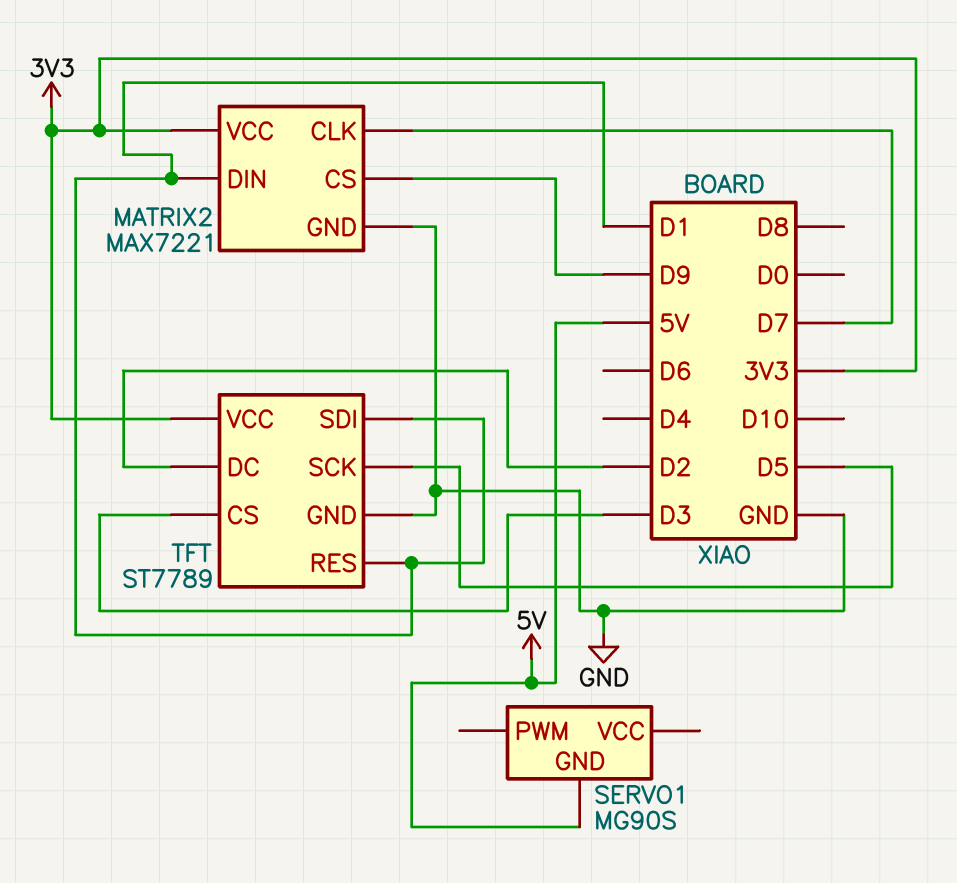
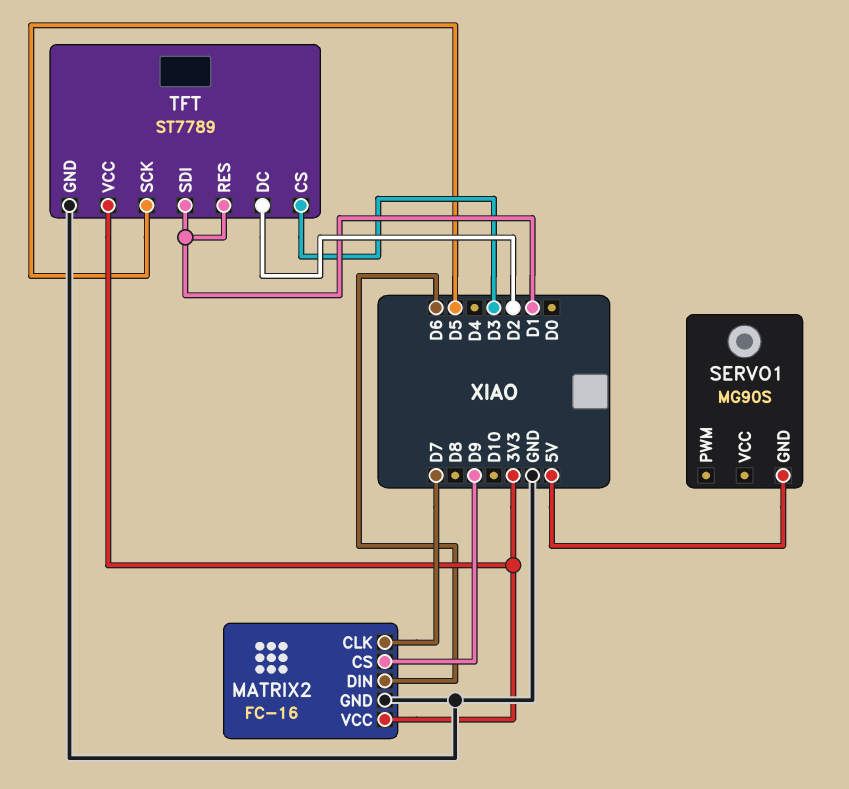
MATRIX2: MAX7221 -> FC-16
MATRIX2 pin DIN: D1 -> D6

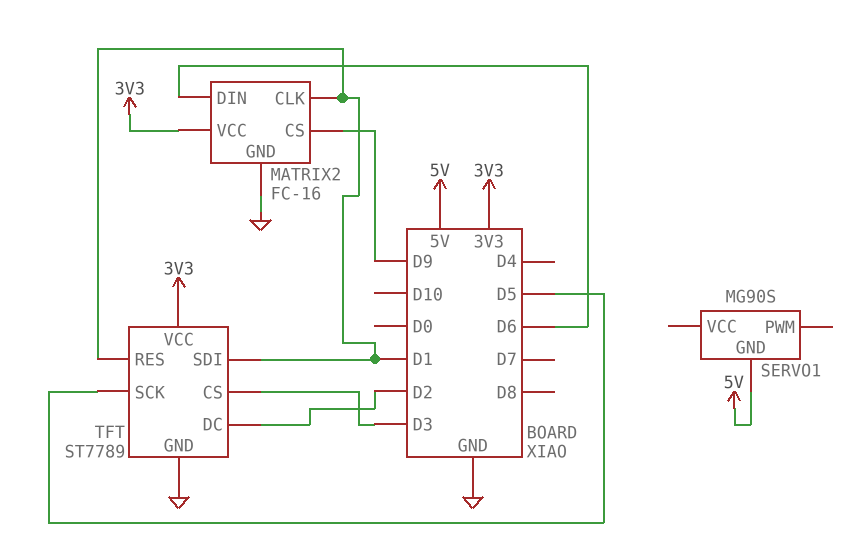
MATRIX2 pin CLK: D7 -> D1

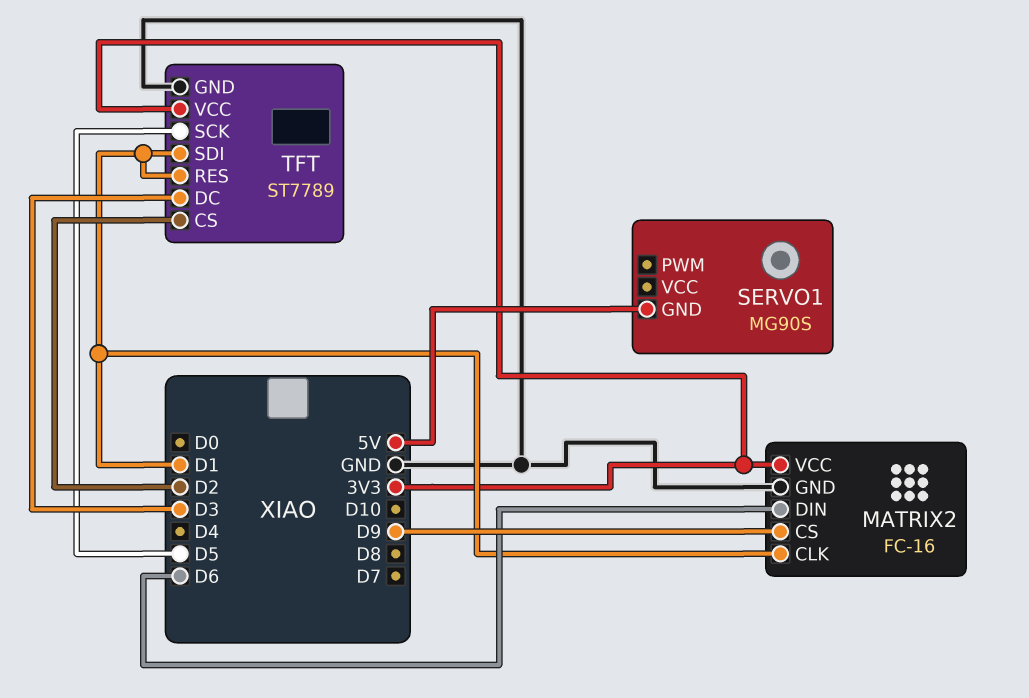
TFT pin CS: D3 -> D2
TFT pin DC: D2 -> D3

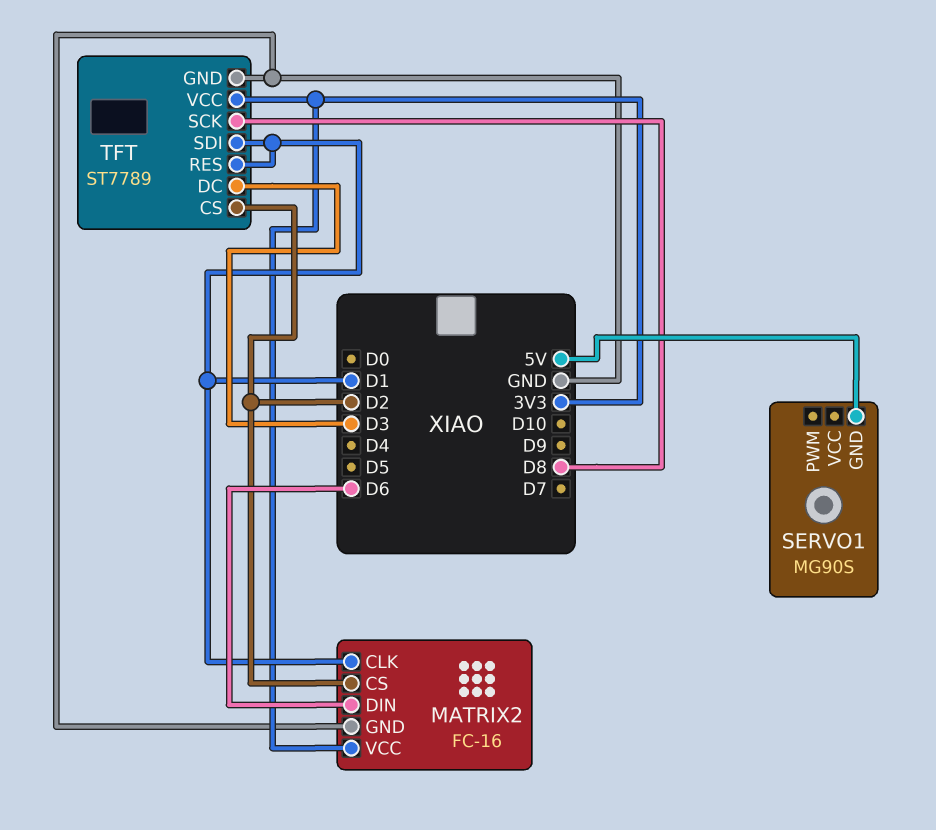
MATRIX2 pin CS: D9 -> D2
TFT pin SCK: D5 -> D8

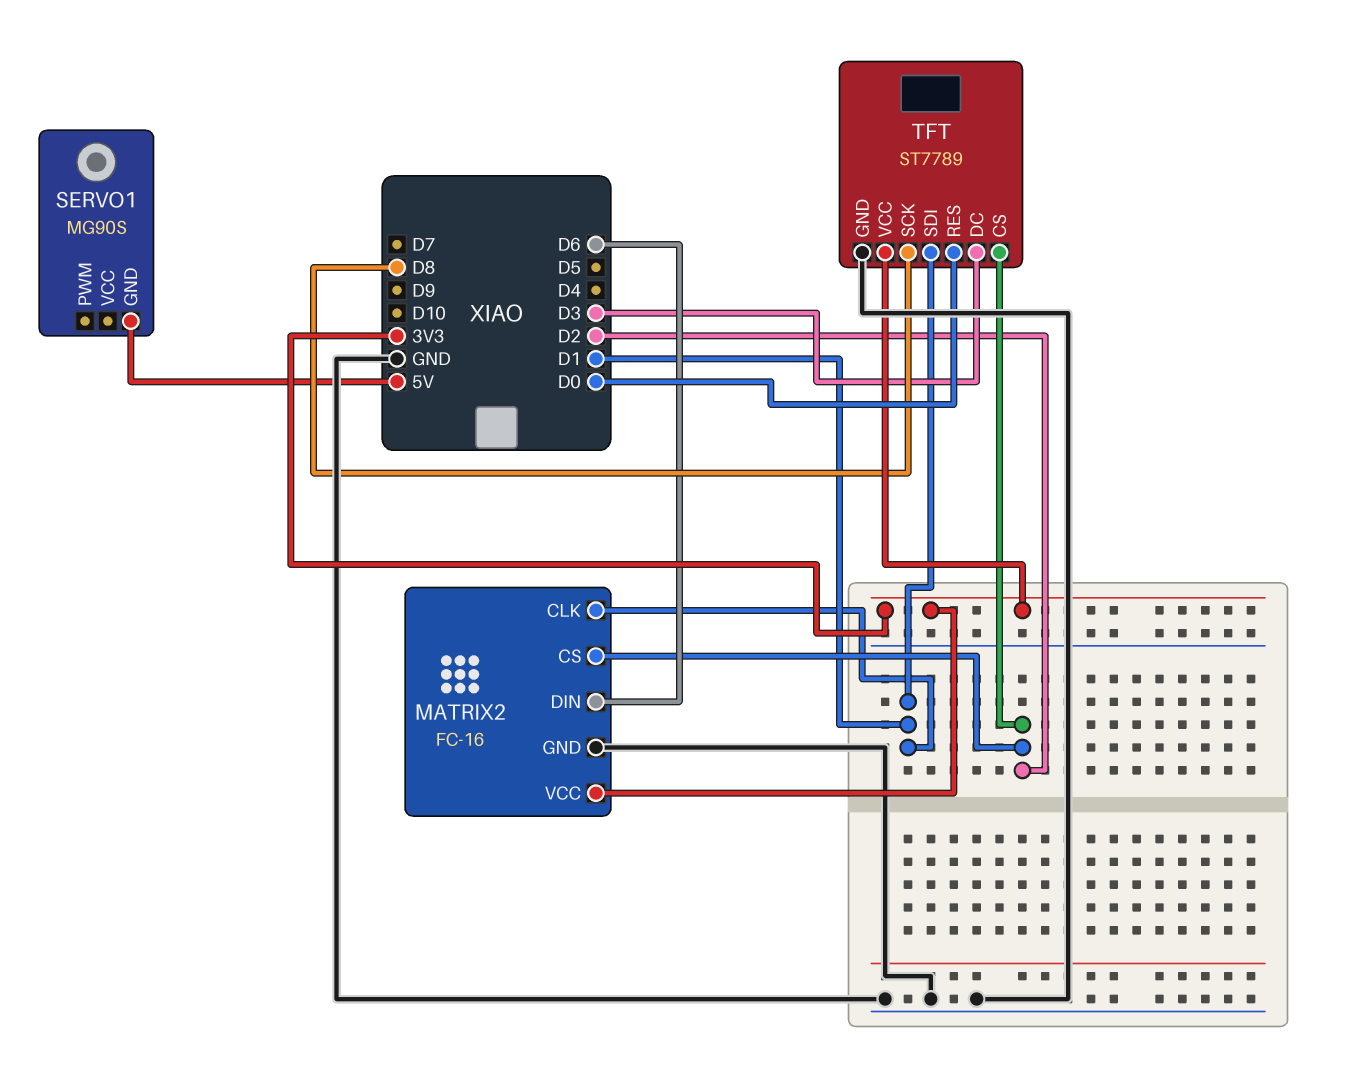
TFT pin RES: D1 -> D0

